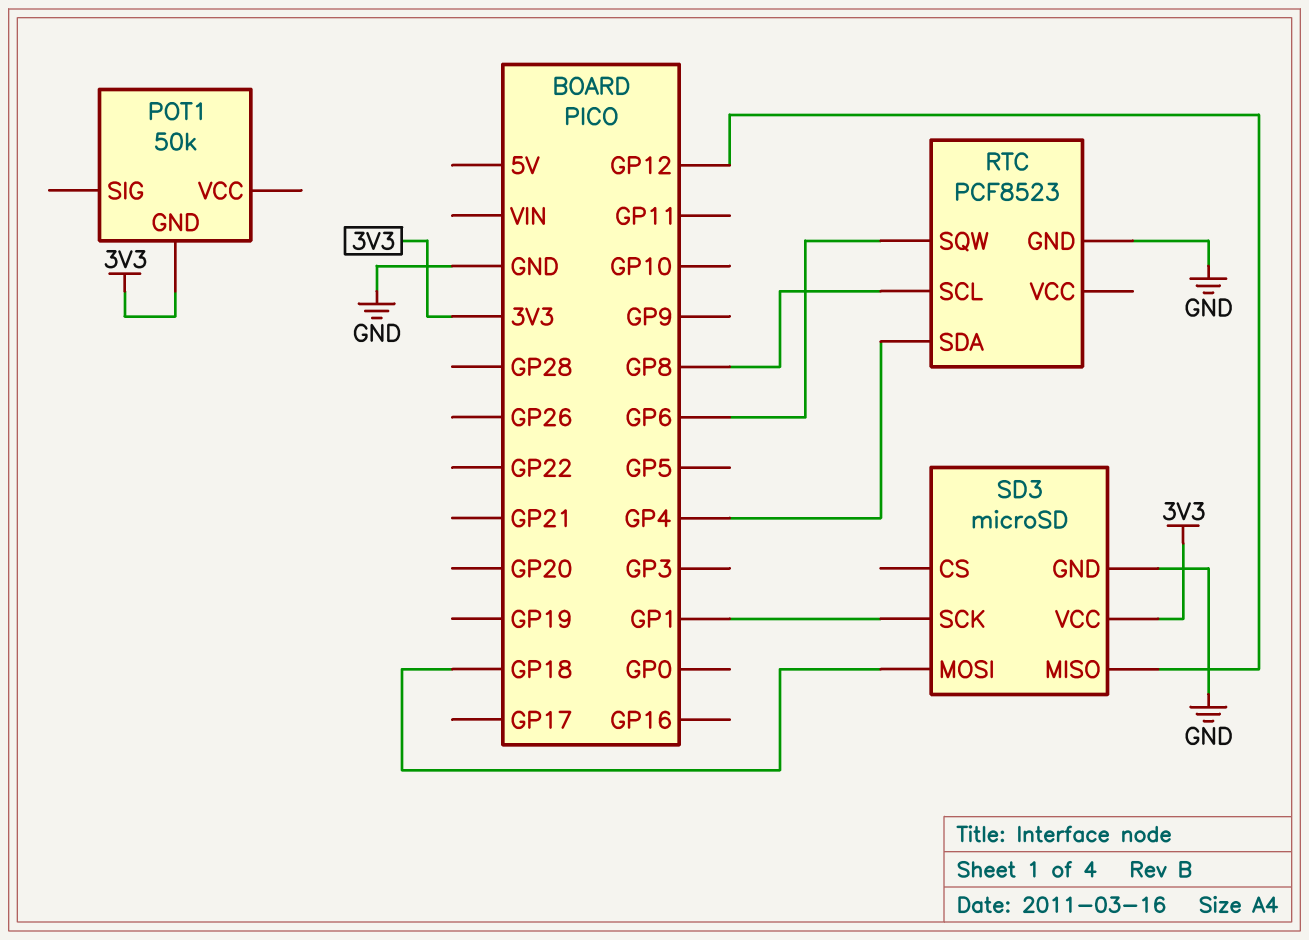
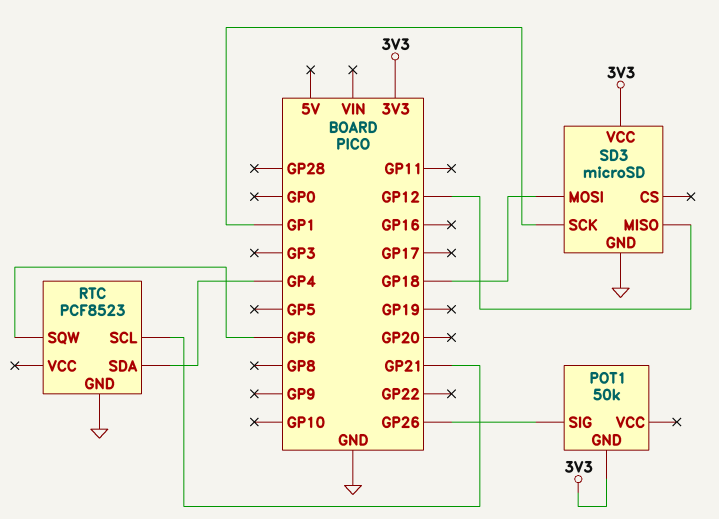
POT1 pin SIG: none -> GP26
RTC pin SCL: GP8 -> GP21

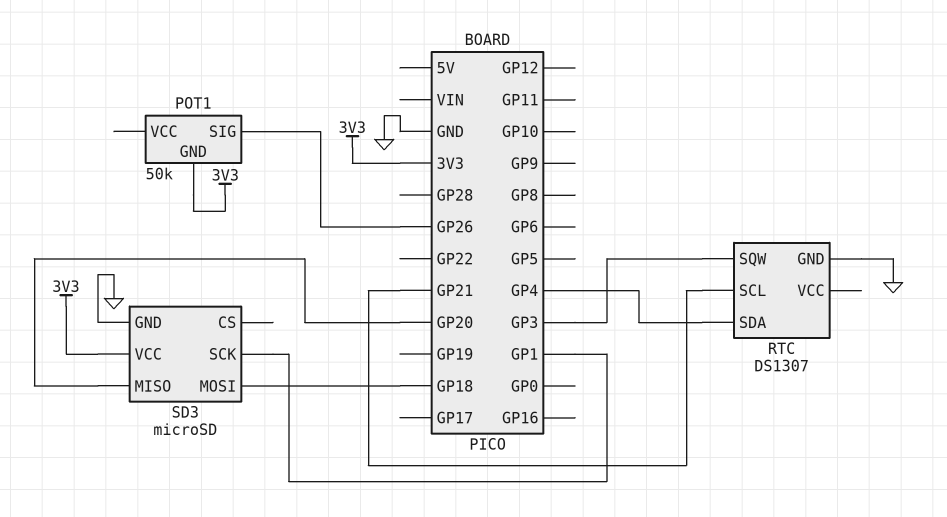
RTC: PCF8523 -> DS1307
RTC pin SQW: GP6 -> GP3
SD3 pin MISO: GP12 -> GP20

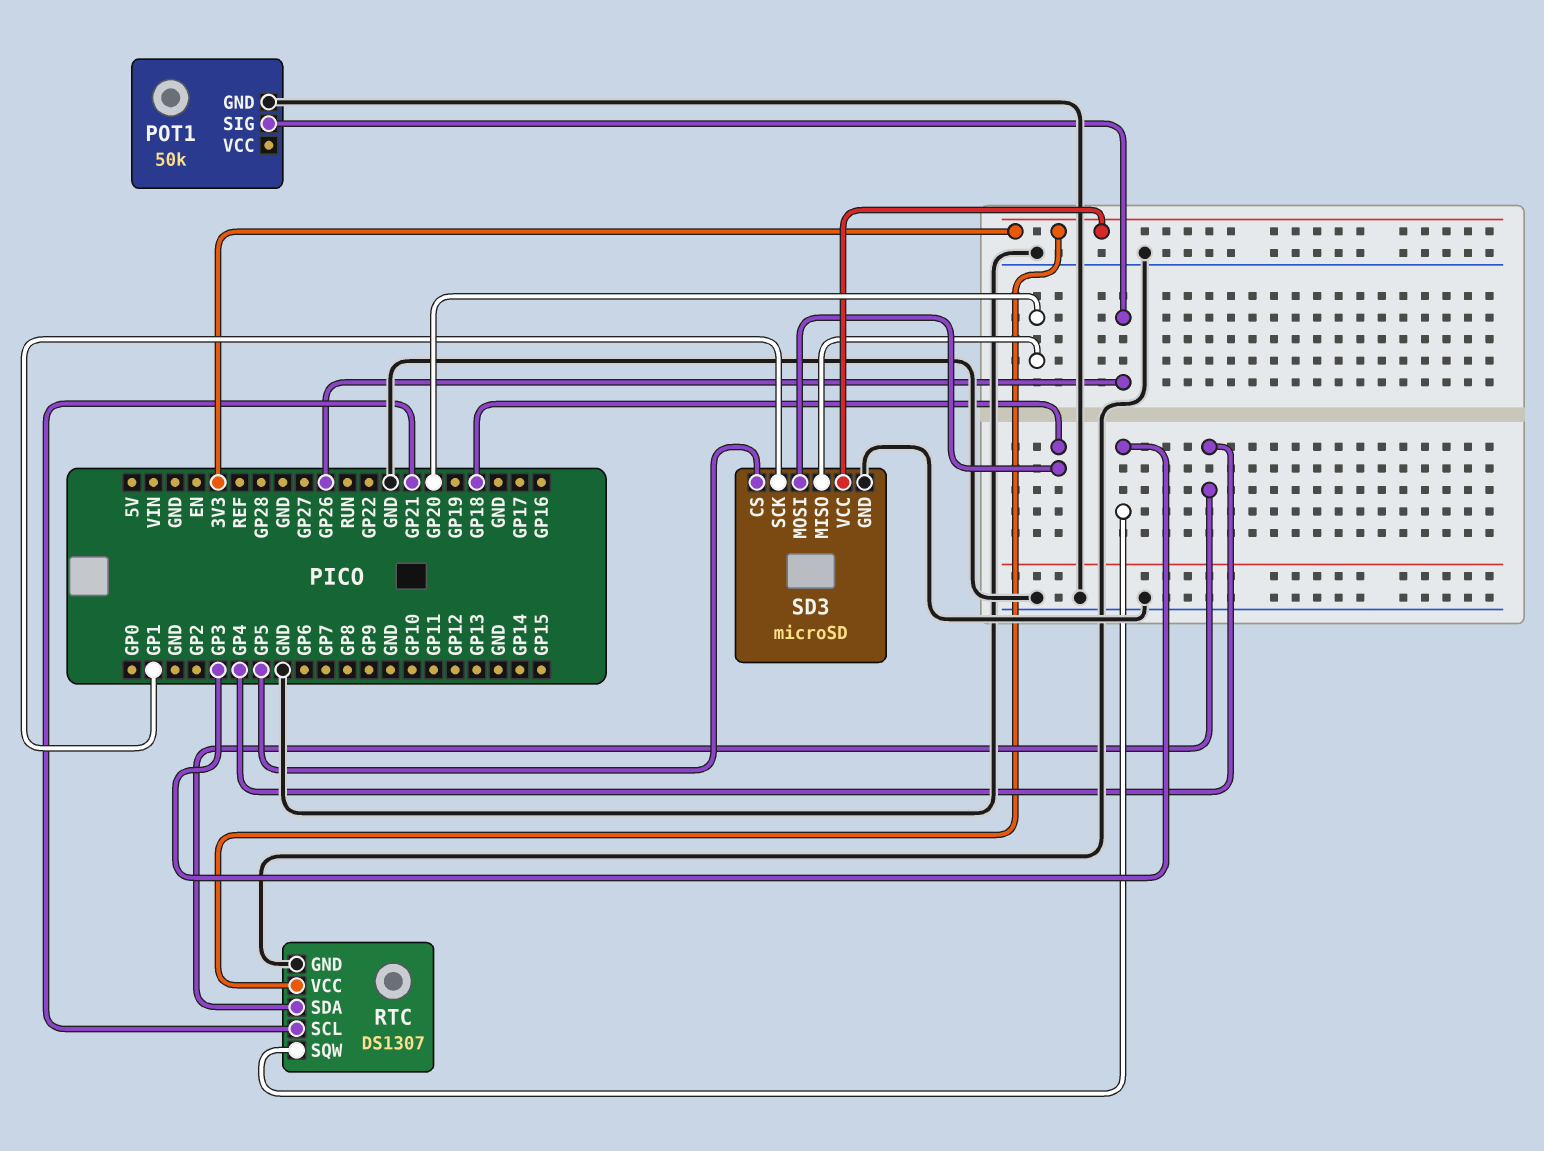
POT1 pin GND: 3V3 -> GND
RTC pin VCC: none -> 3V3
SD3 pin CS: none -> GP5

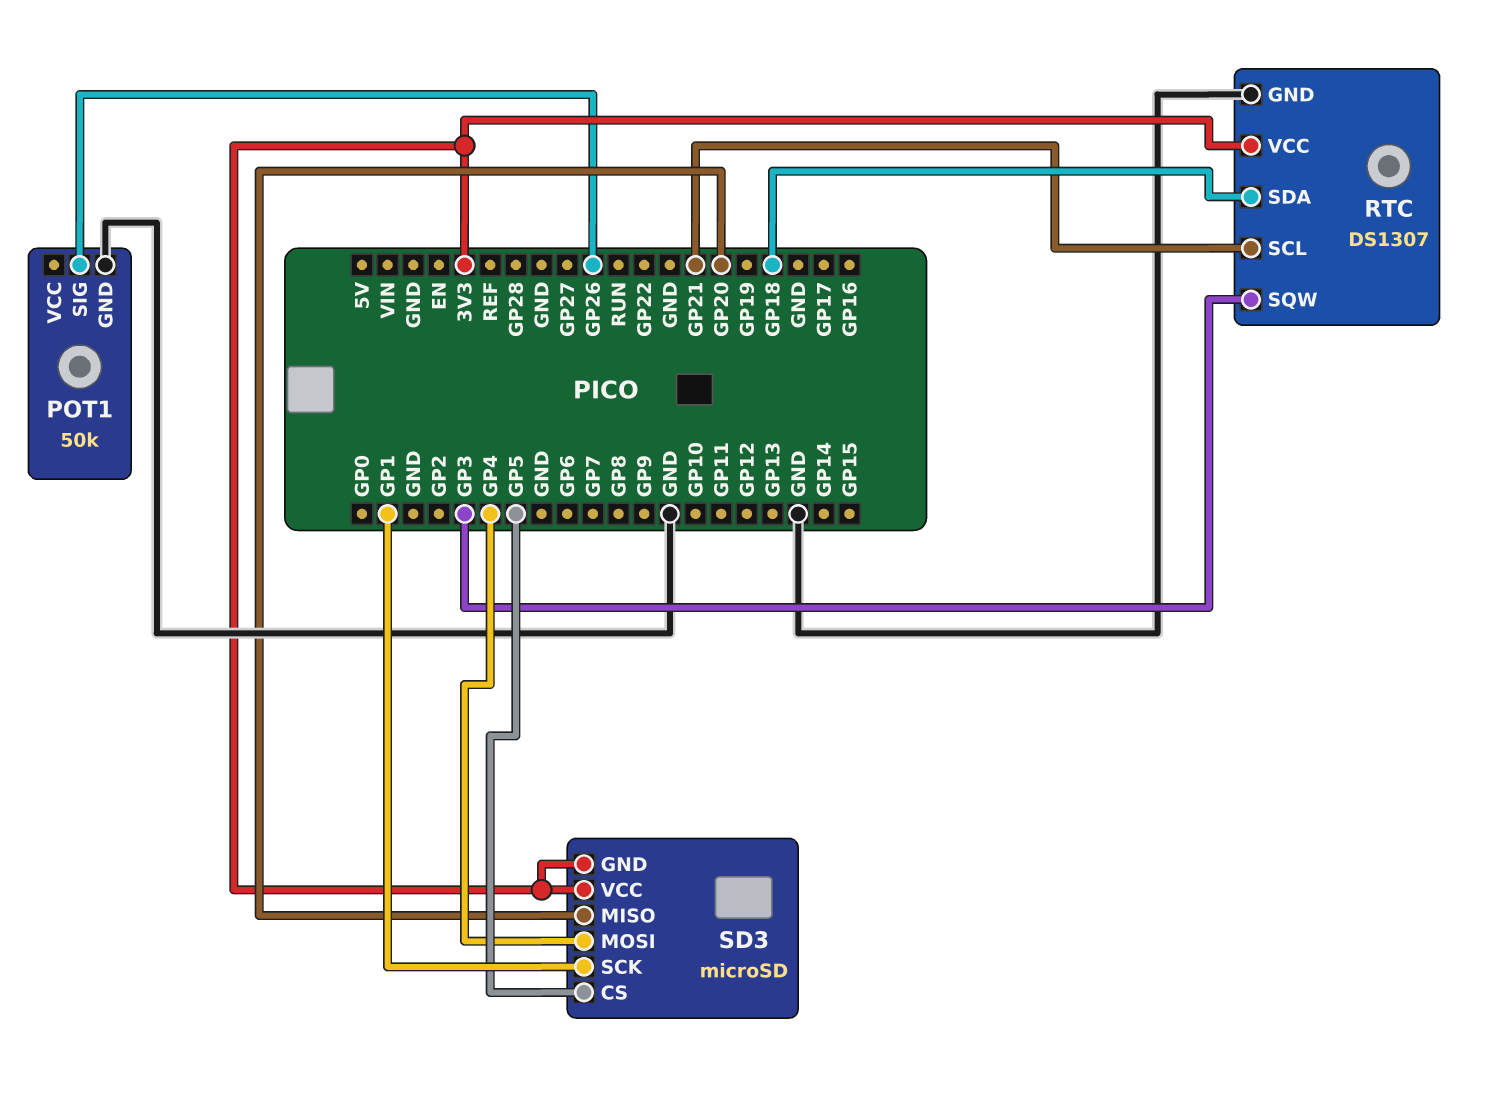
RTC pin SDA: GP4 -> GP18
SD3 pin GND: GND -> 3V3
SD3 pin MOSI: GP18 -> GP4

